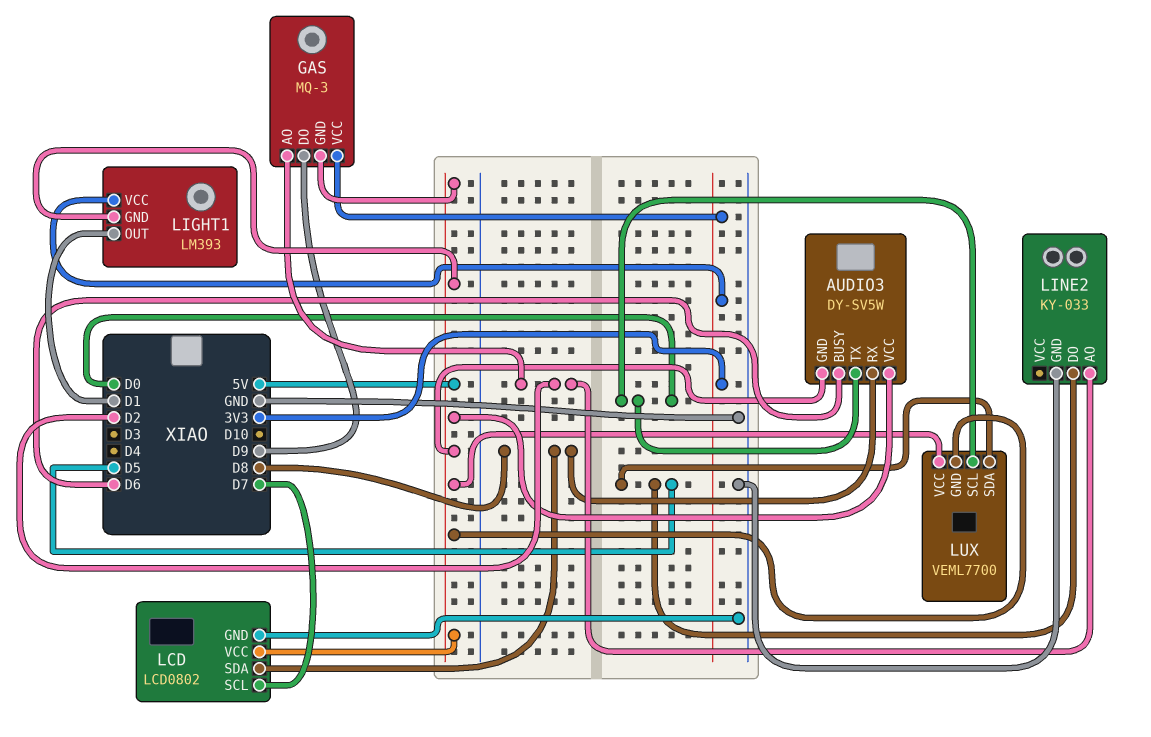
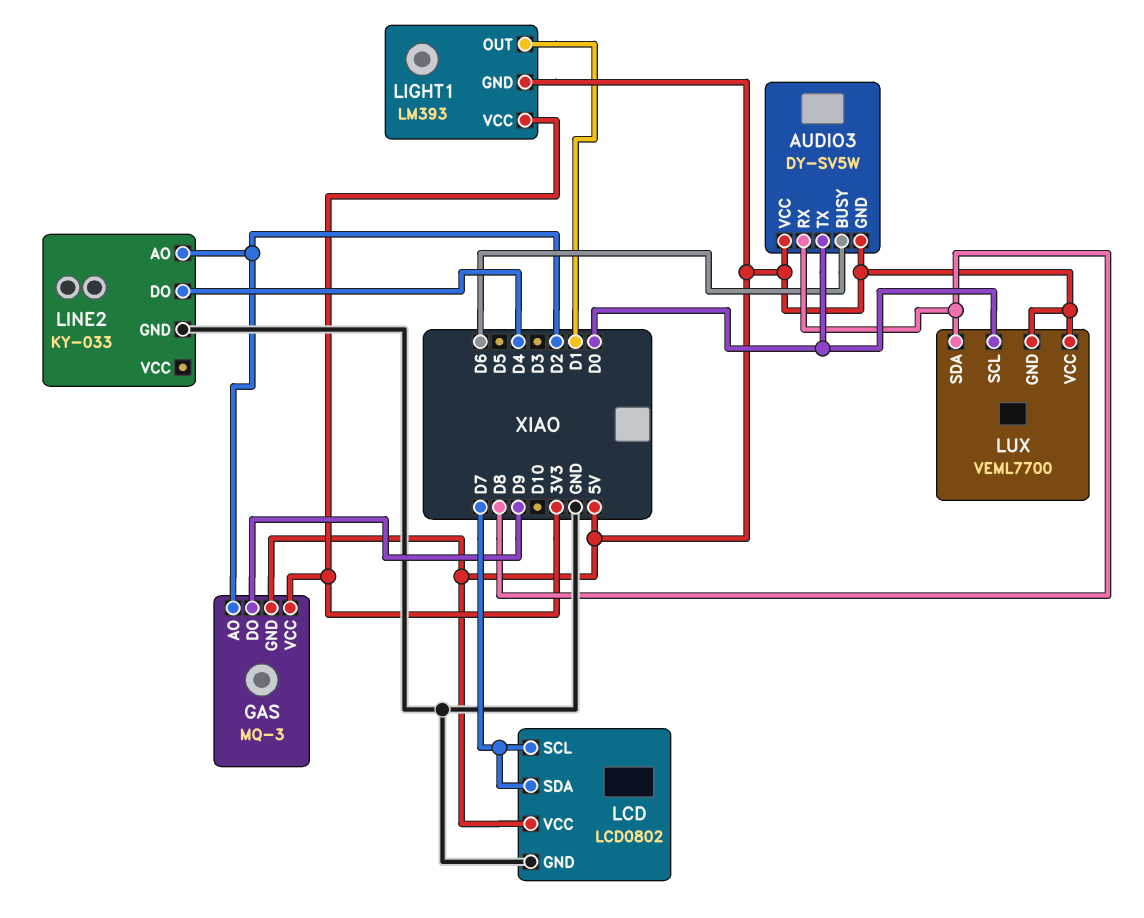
LCD pin SDA: D8 -> D7
LINE2 pin DO: D5 -> D4
LUX pin SDA: D5 -> D8

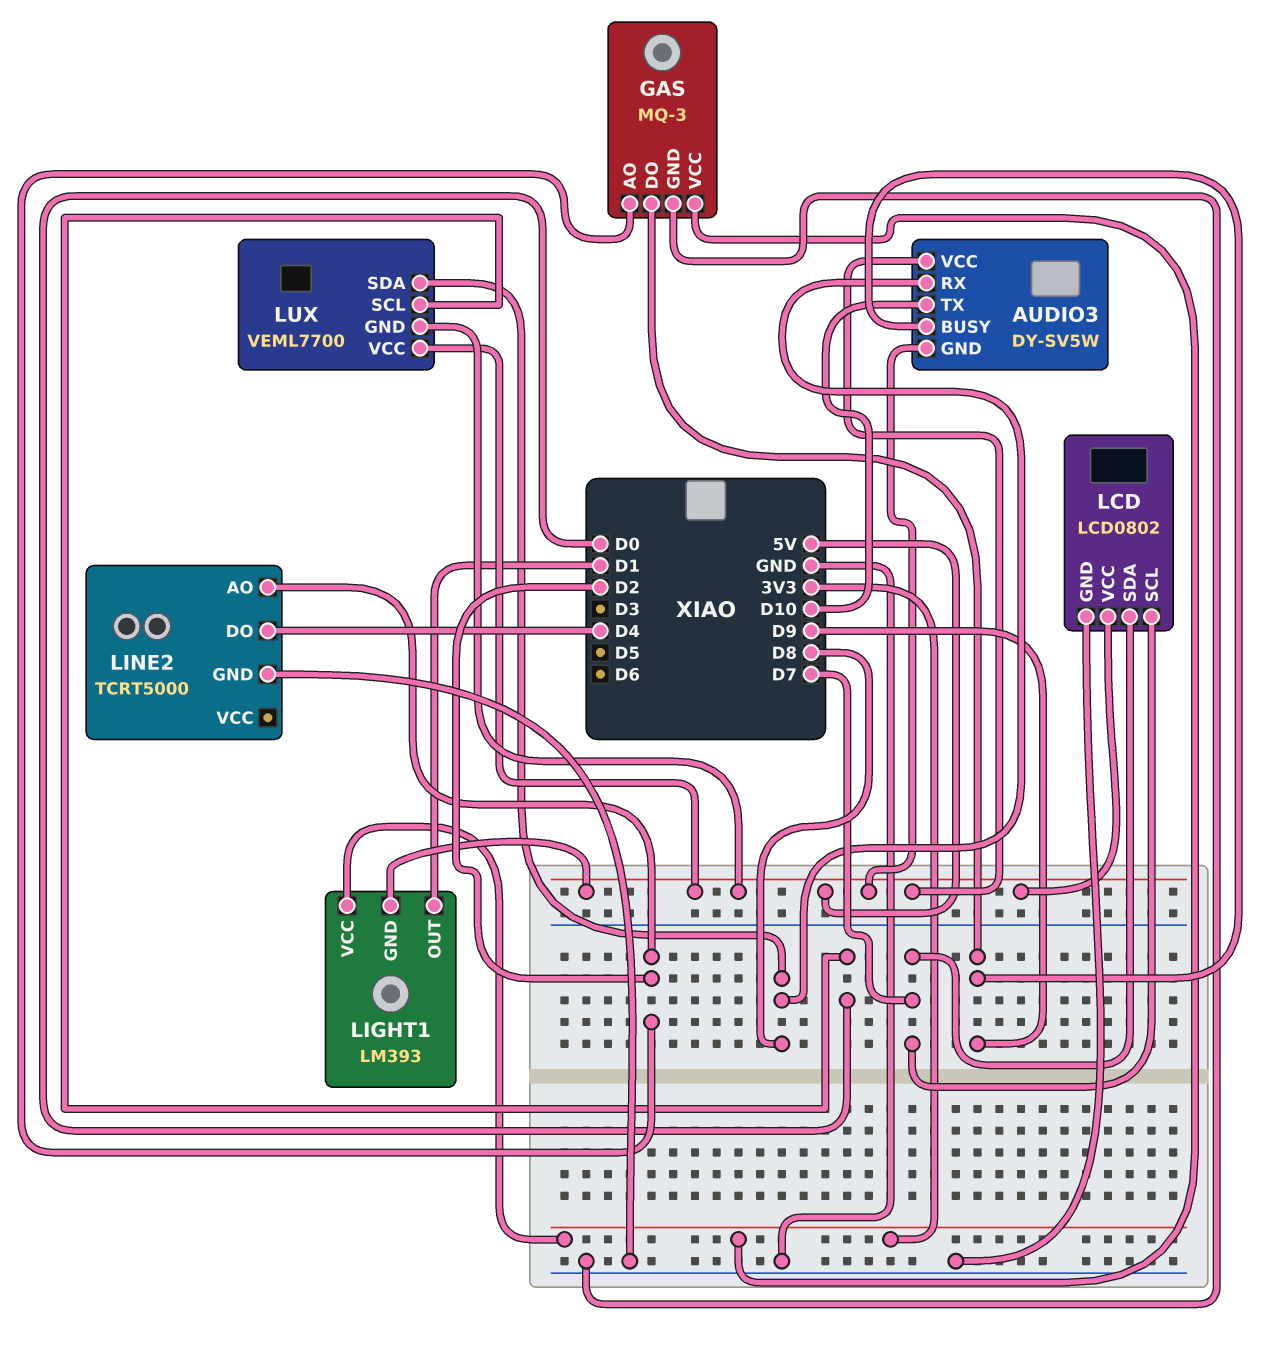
AUDIO3 pin BUSY: D6 -> D9
AUDIO3 pin TX: D0 -> D10
GAS pin GND: 5V -> GND
LINE2: KY-033 -> TCRT5000

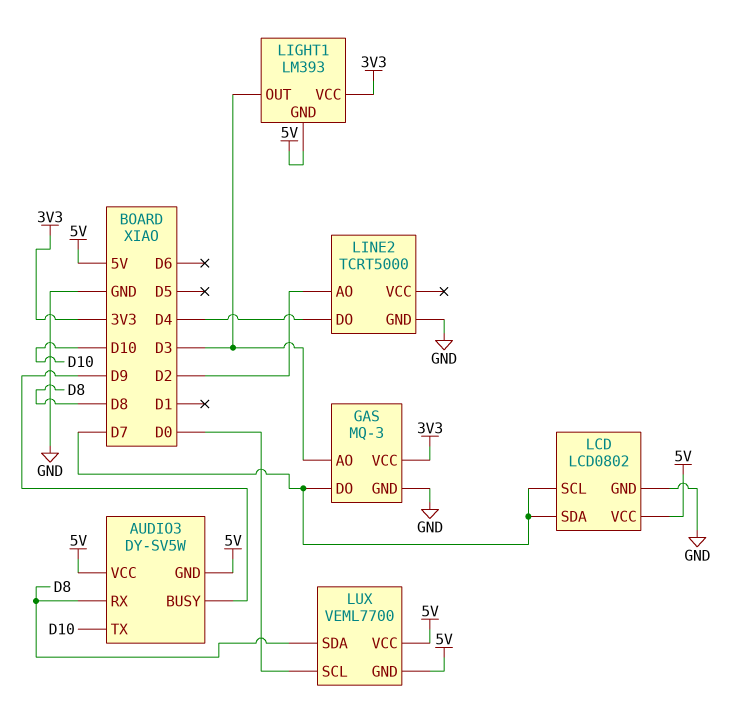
GAS pin AO: D2 -> D3
GAS pin DO: D9 -> D7
LIGHT1 pin OUT: D1 -> D3

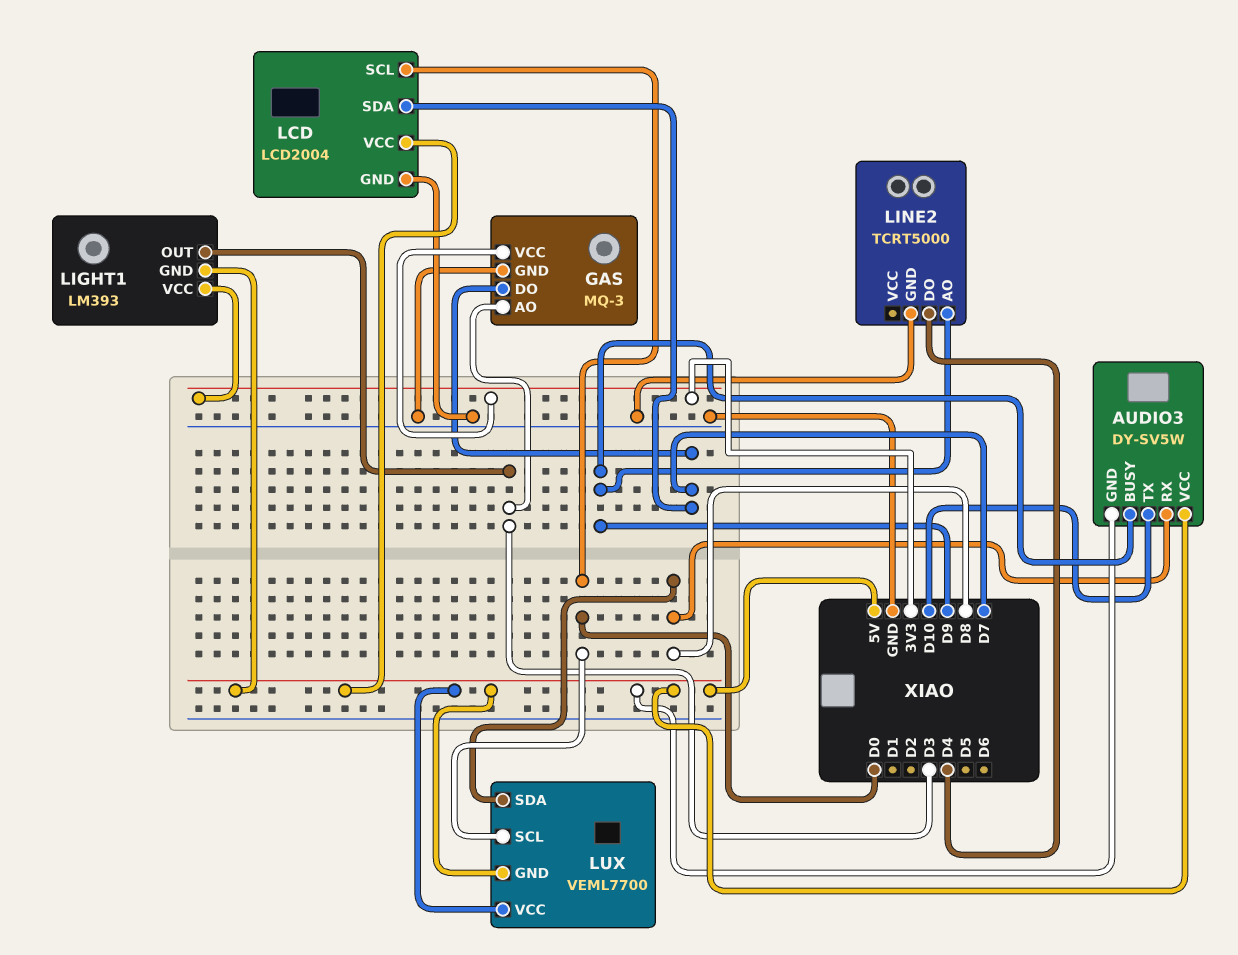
LCD: LCD0802 -> LCD2004
LCD pin SCL: D7 -> D0
LINE2 pin AO: D2 -> D9

